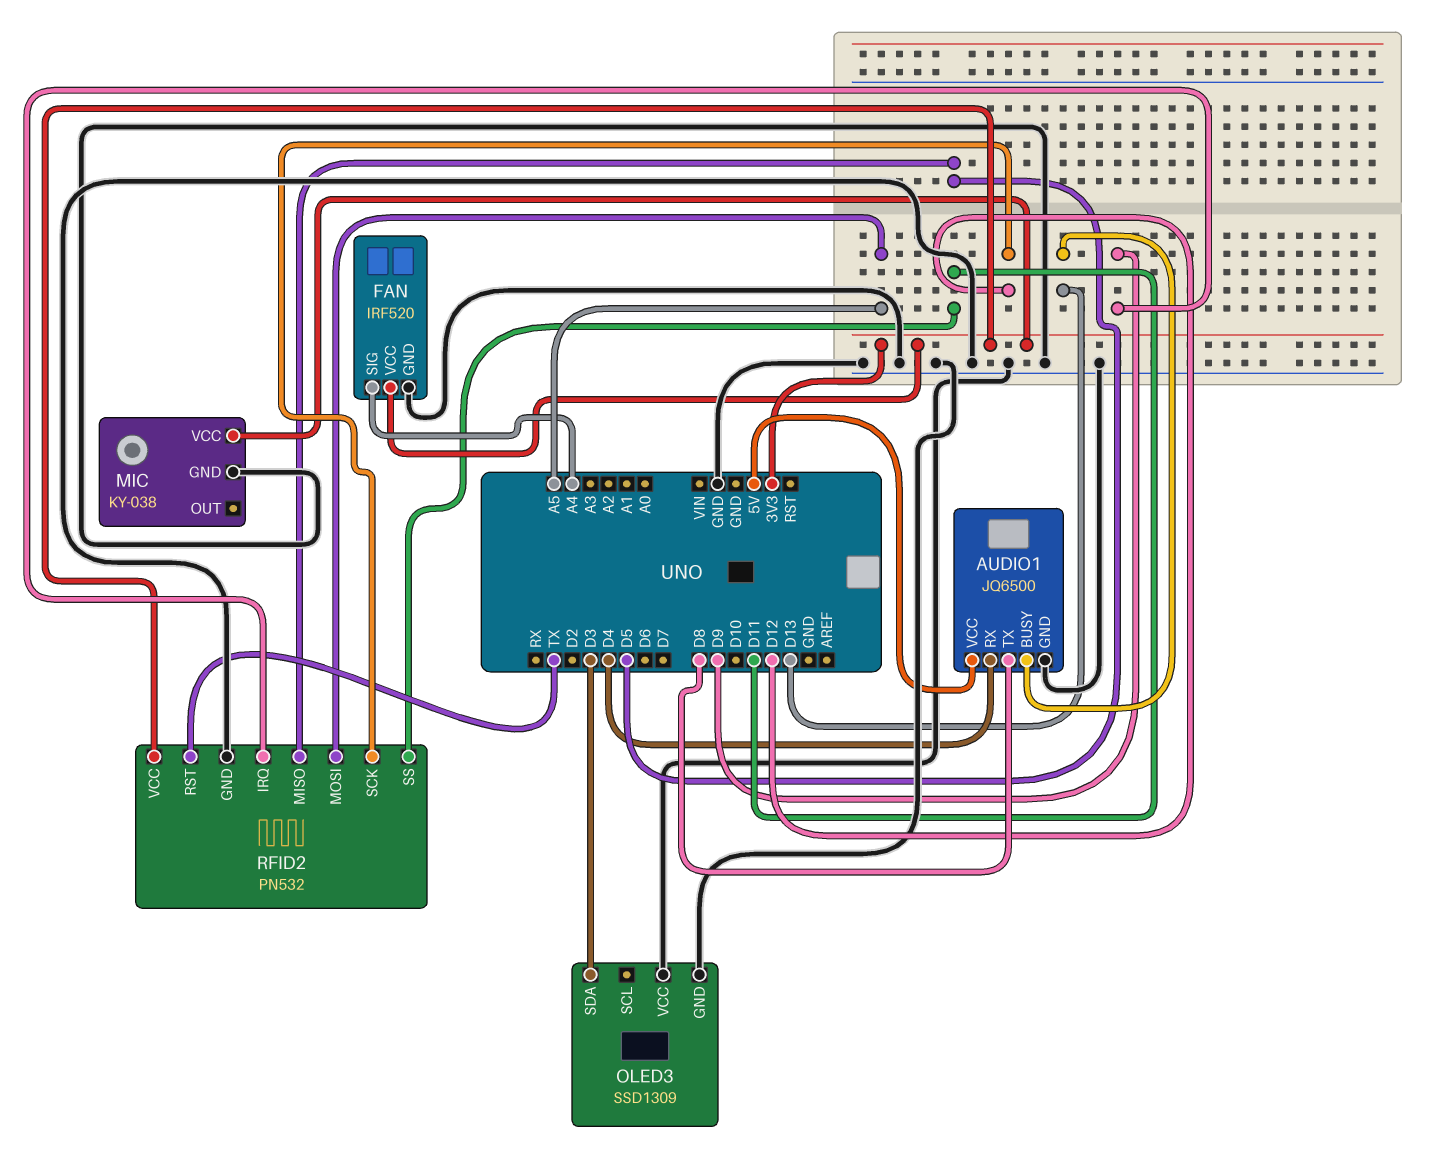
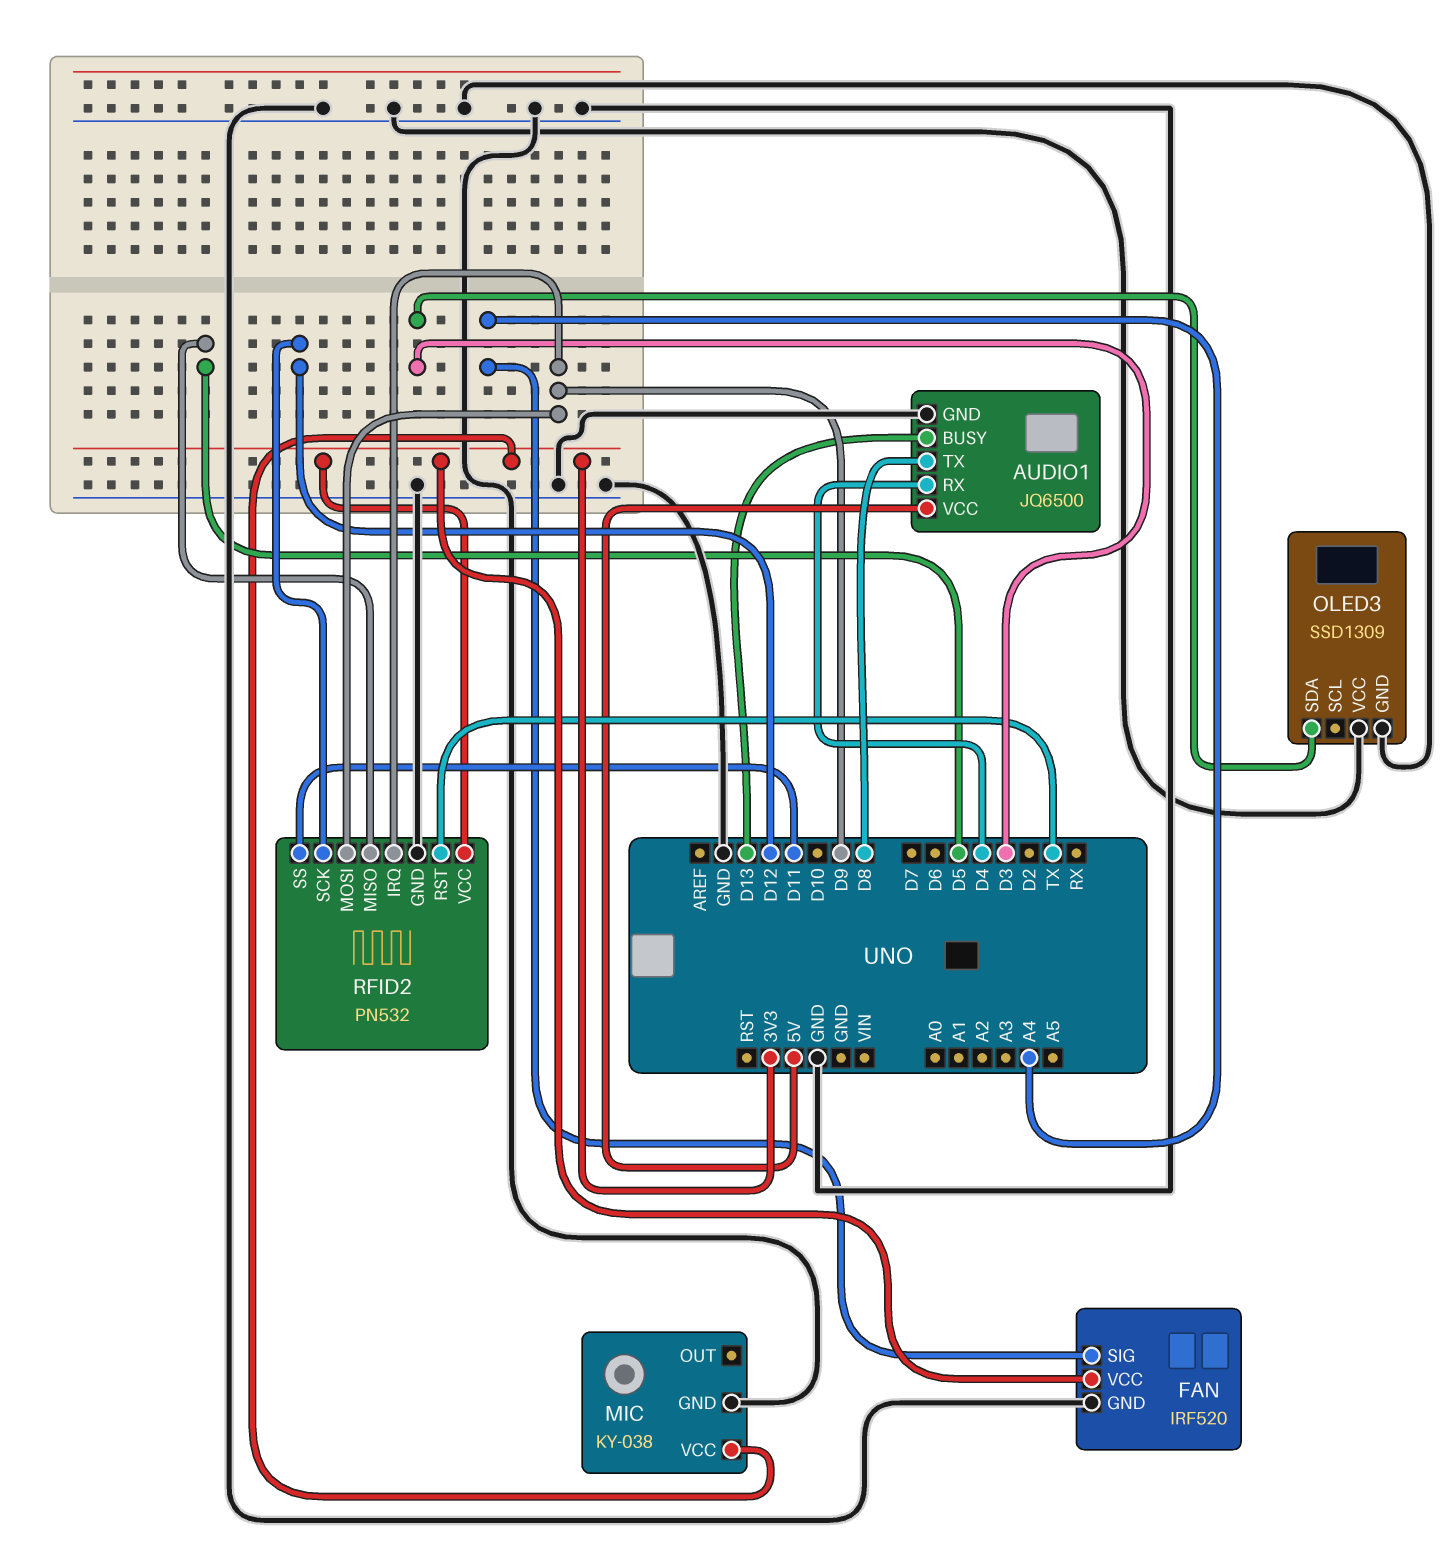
RFID2 pin MOSI: A5 -> D9

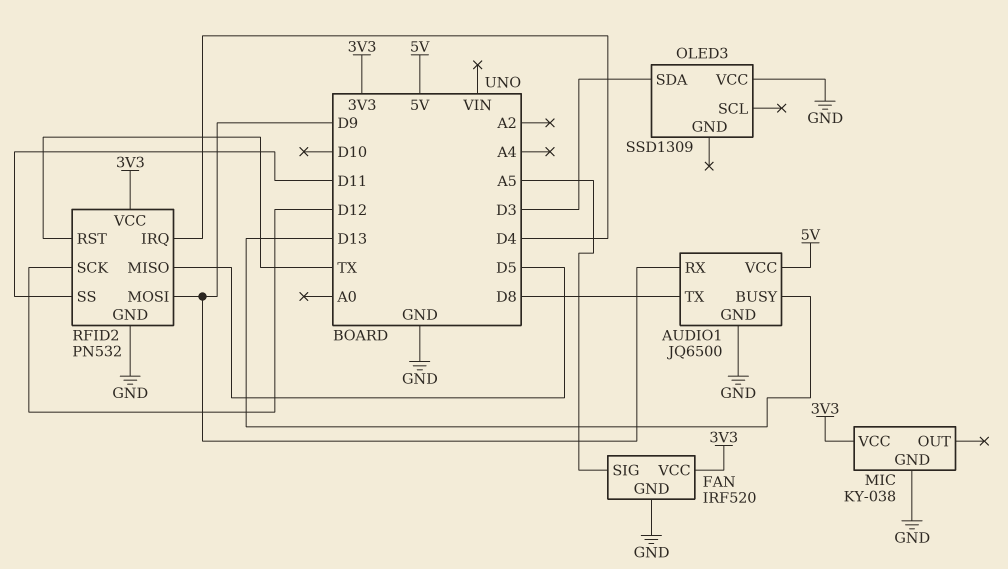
AUDIO1 pin RX: D4 -> D9
FAN pin SIG: A4 -> A5
OLED3 pin GND: GND -> none
RFID2 pin IRQ: D9 -> D4

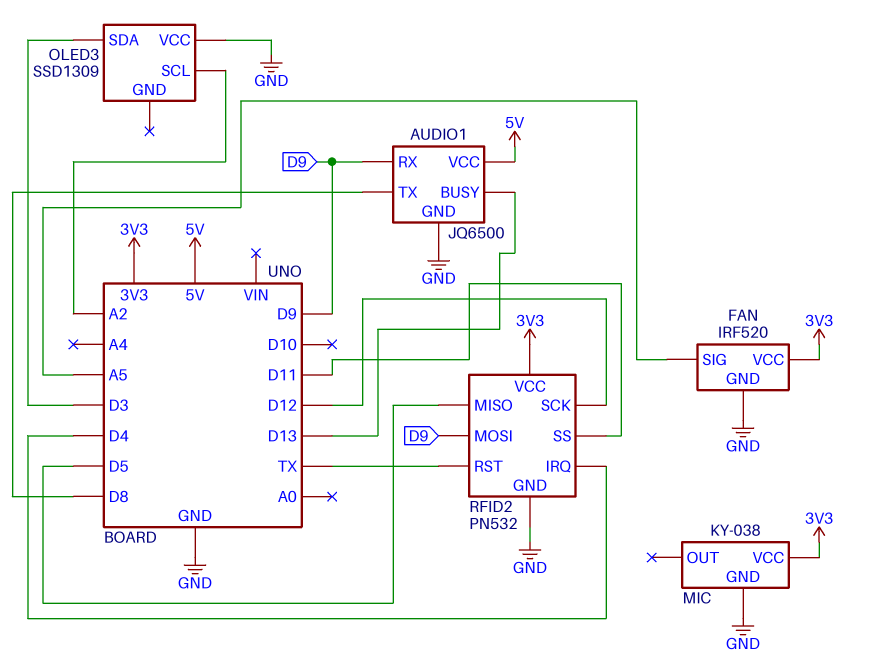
OLED3 pin SCL: none -> A2

